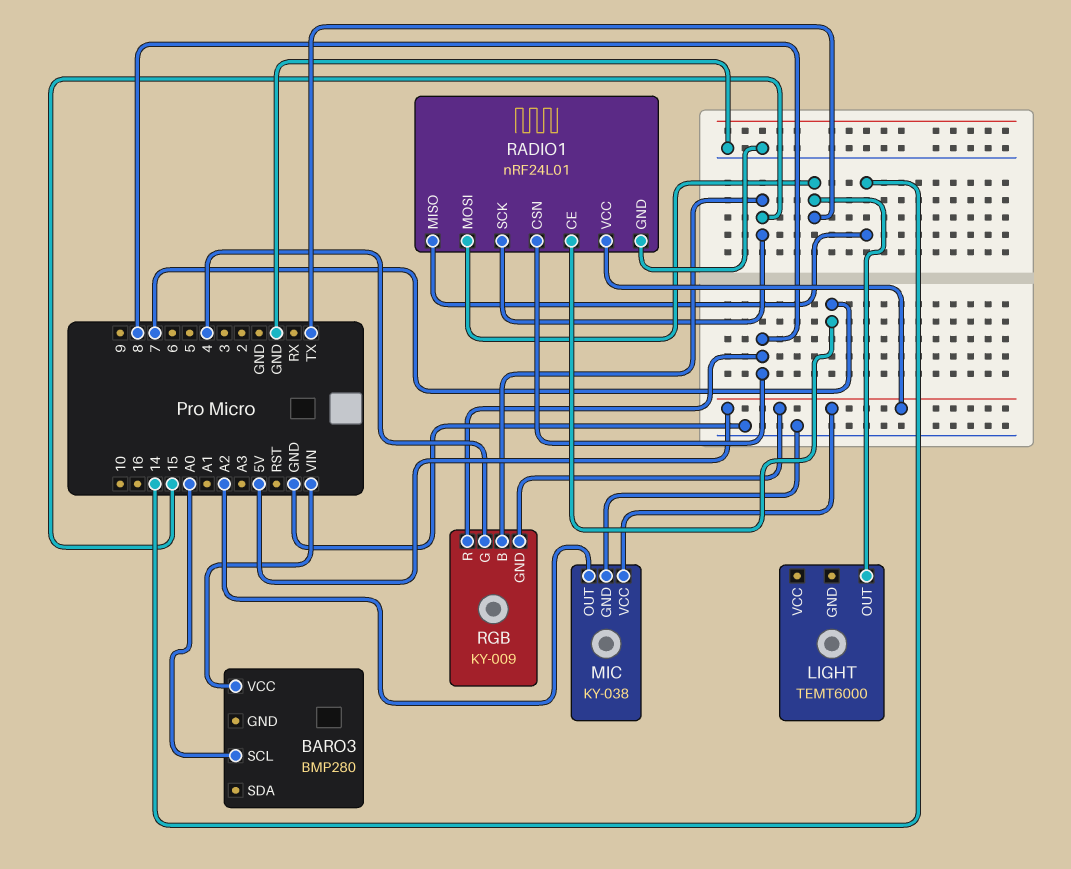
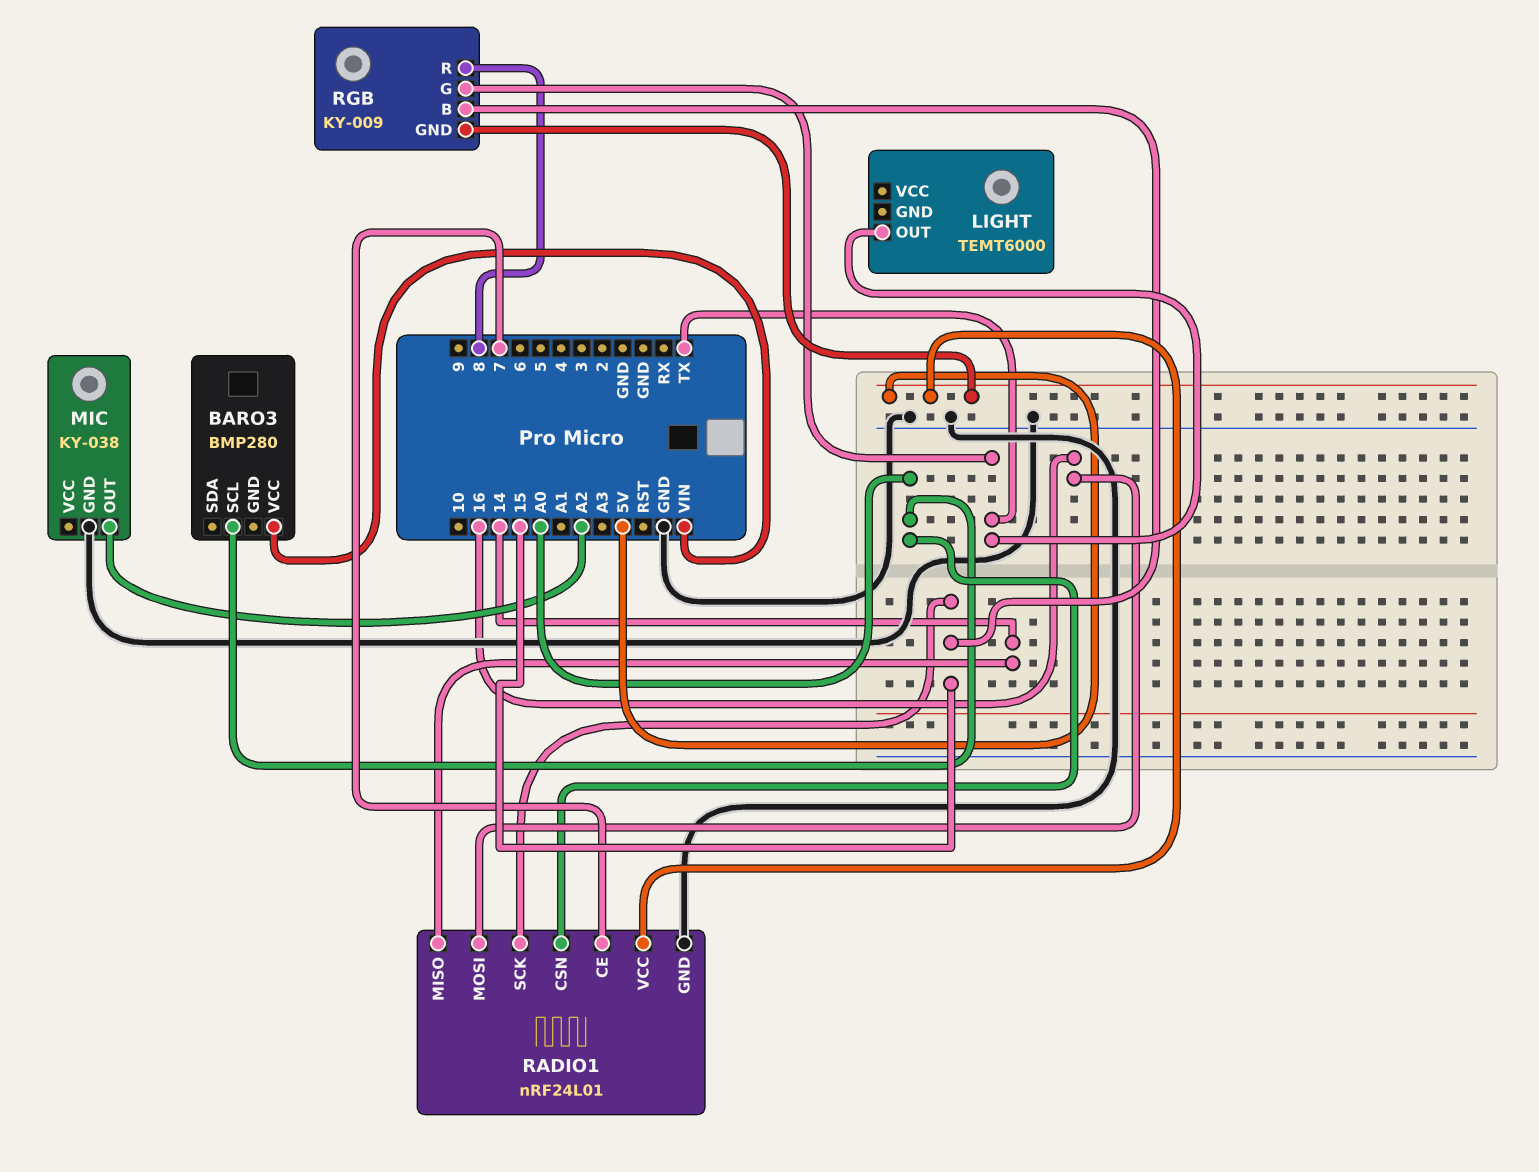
MIC pin VCC: 5V -> none
RADIO1 pin CSN: 8 -> A0
RADIO1 pin MOSI: TX -> 16
RGB pin G: 4 -> TX

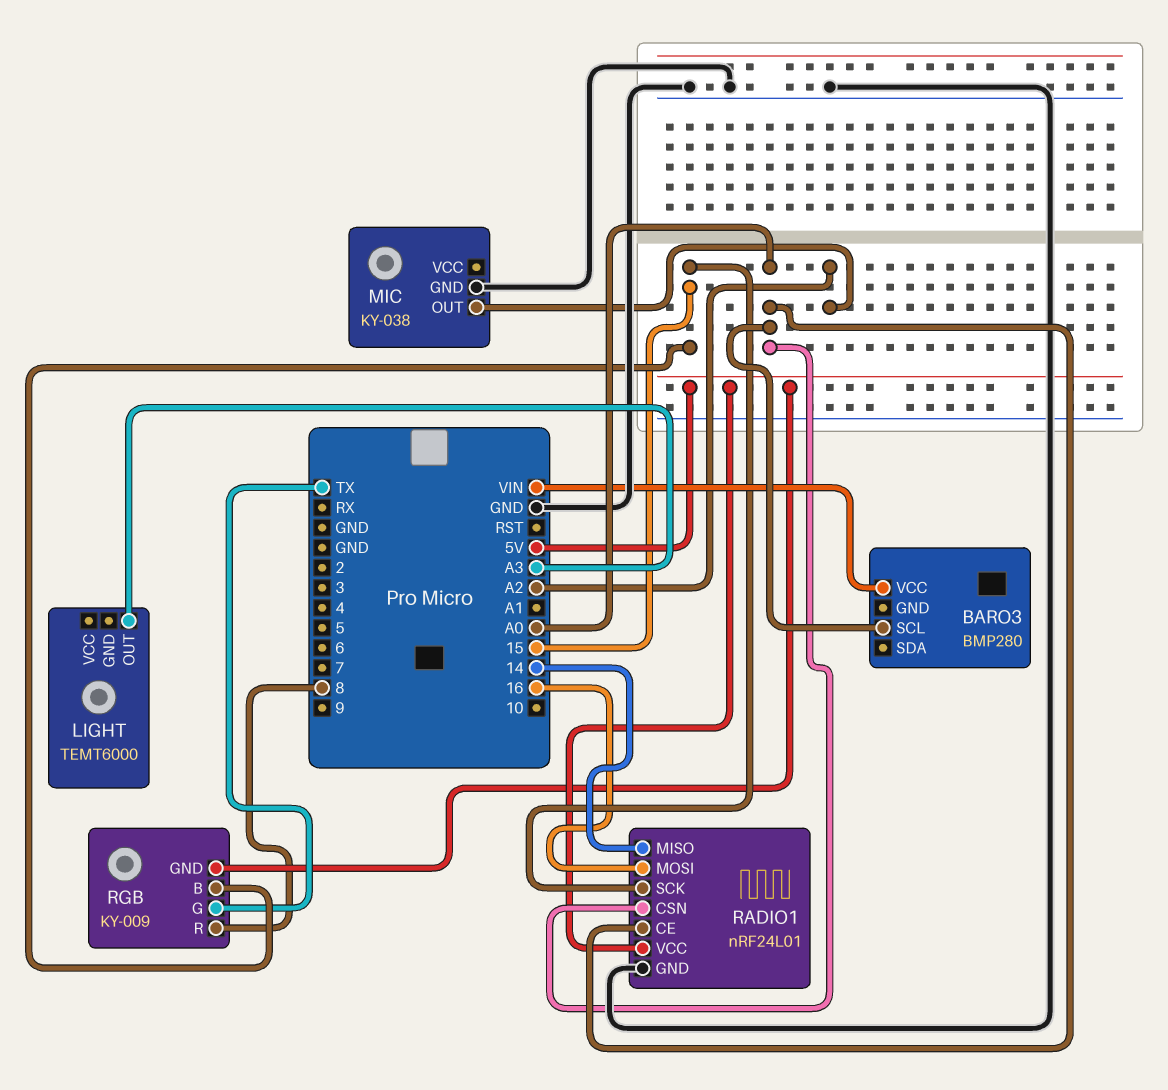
LIGHT pin OUT: TX -> A3
RADIO1 pin CE: 7 -> A0

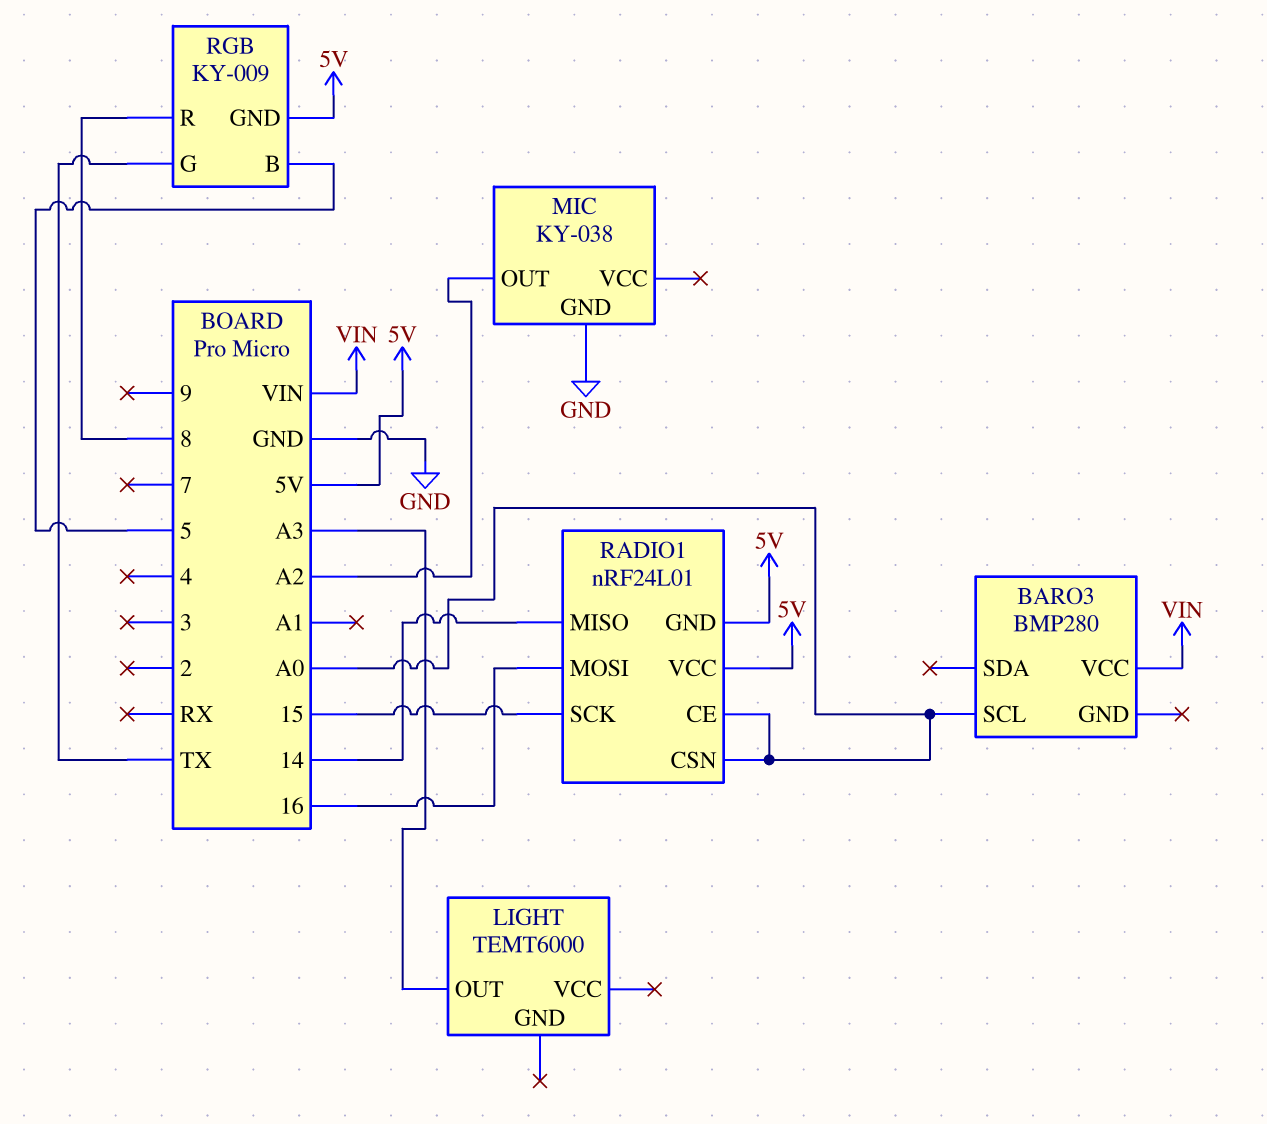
RADIO1 pin GND: GND -> 5V
RGB pin B: 15 -> 5

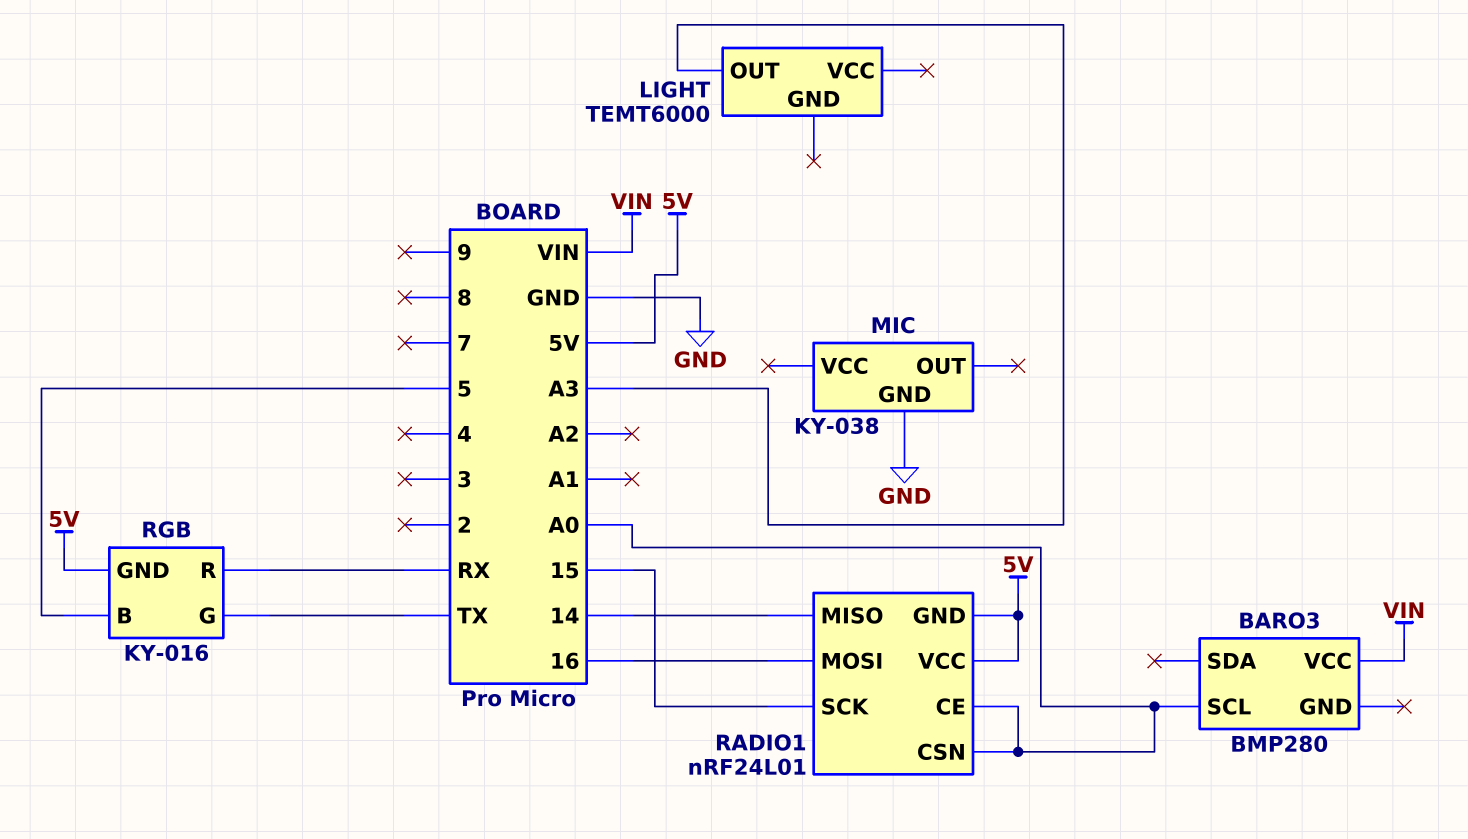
MIC pin OUT: A2 -> none
RGB: KY-009 -> KY-016
RGB pin R: 8 -> RX

